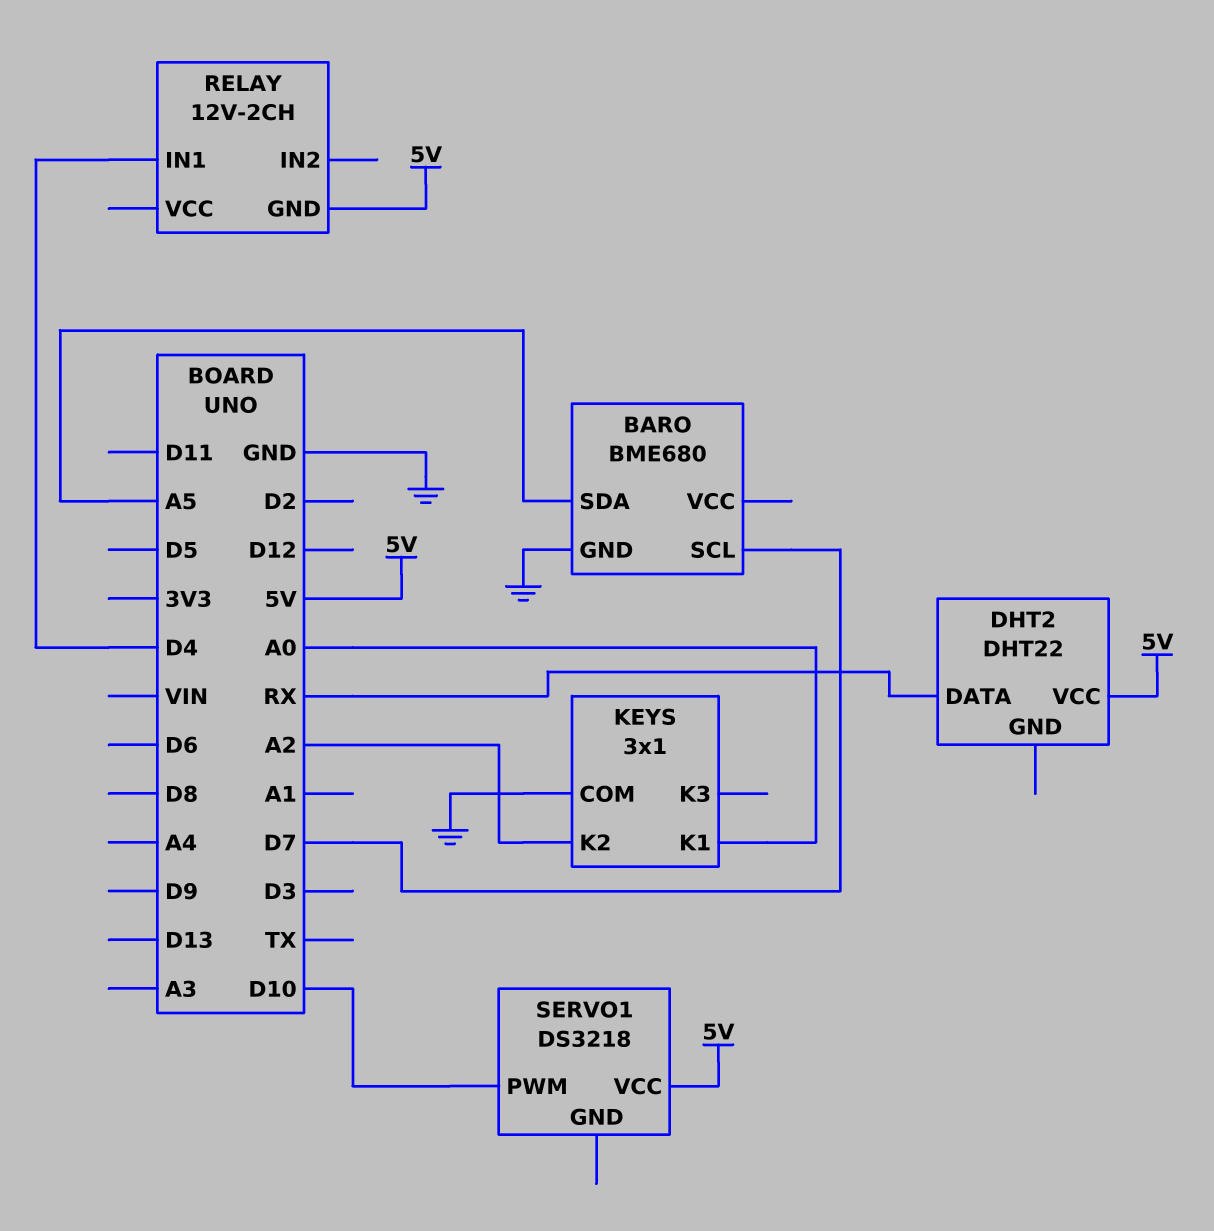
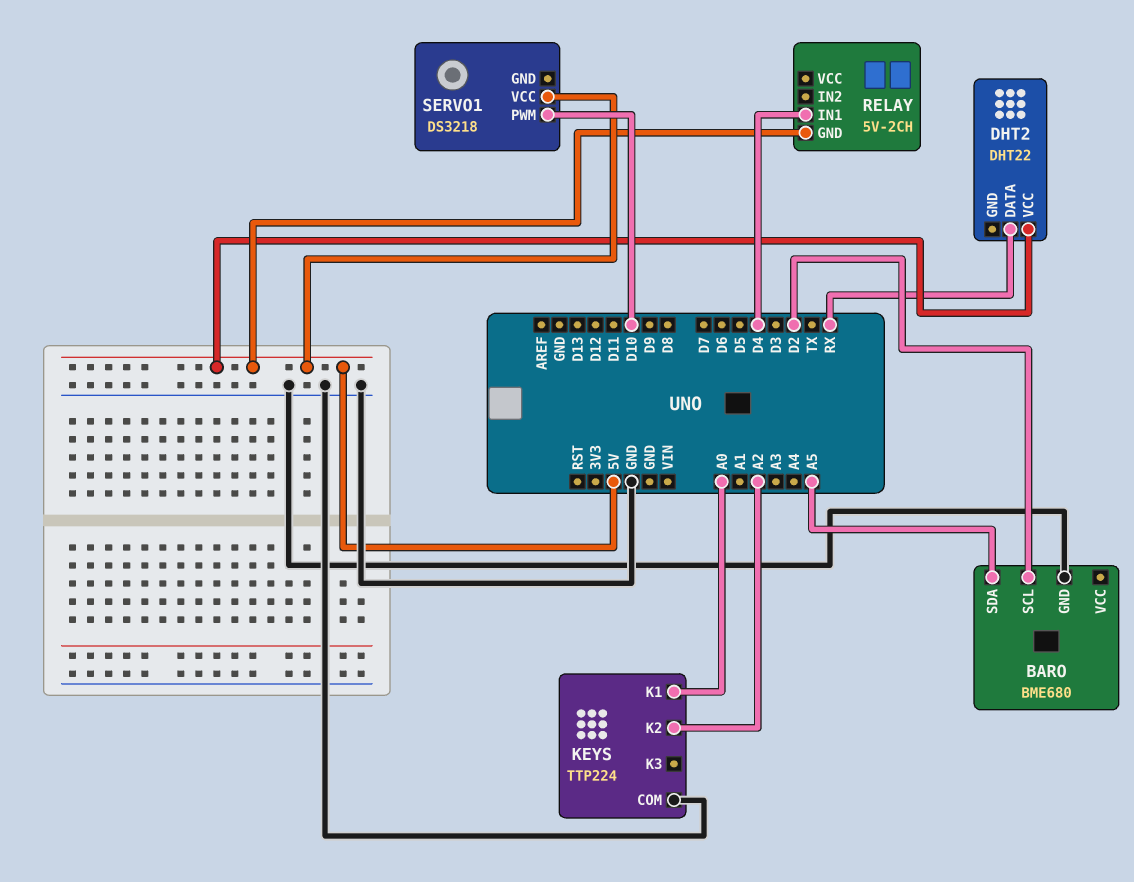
BARO pin SCL: D7 -> D2
KEYS: 3x1 -> TTP224
RELAY: 12V-2CH -> 5V-2CH

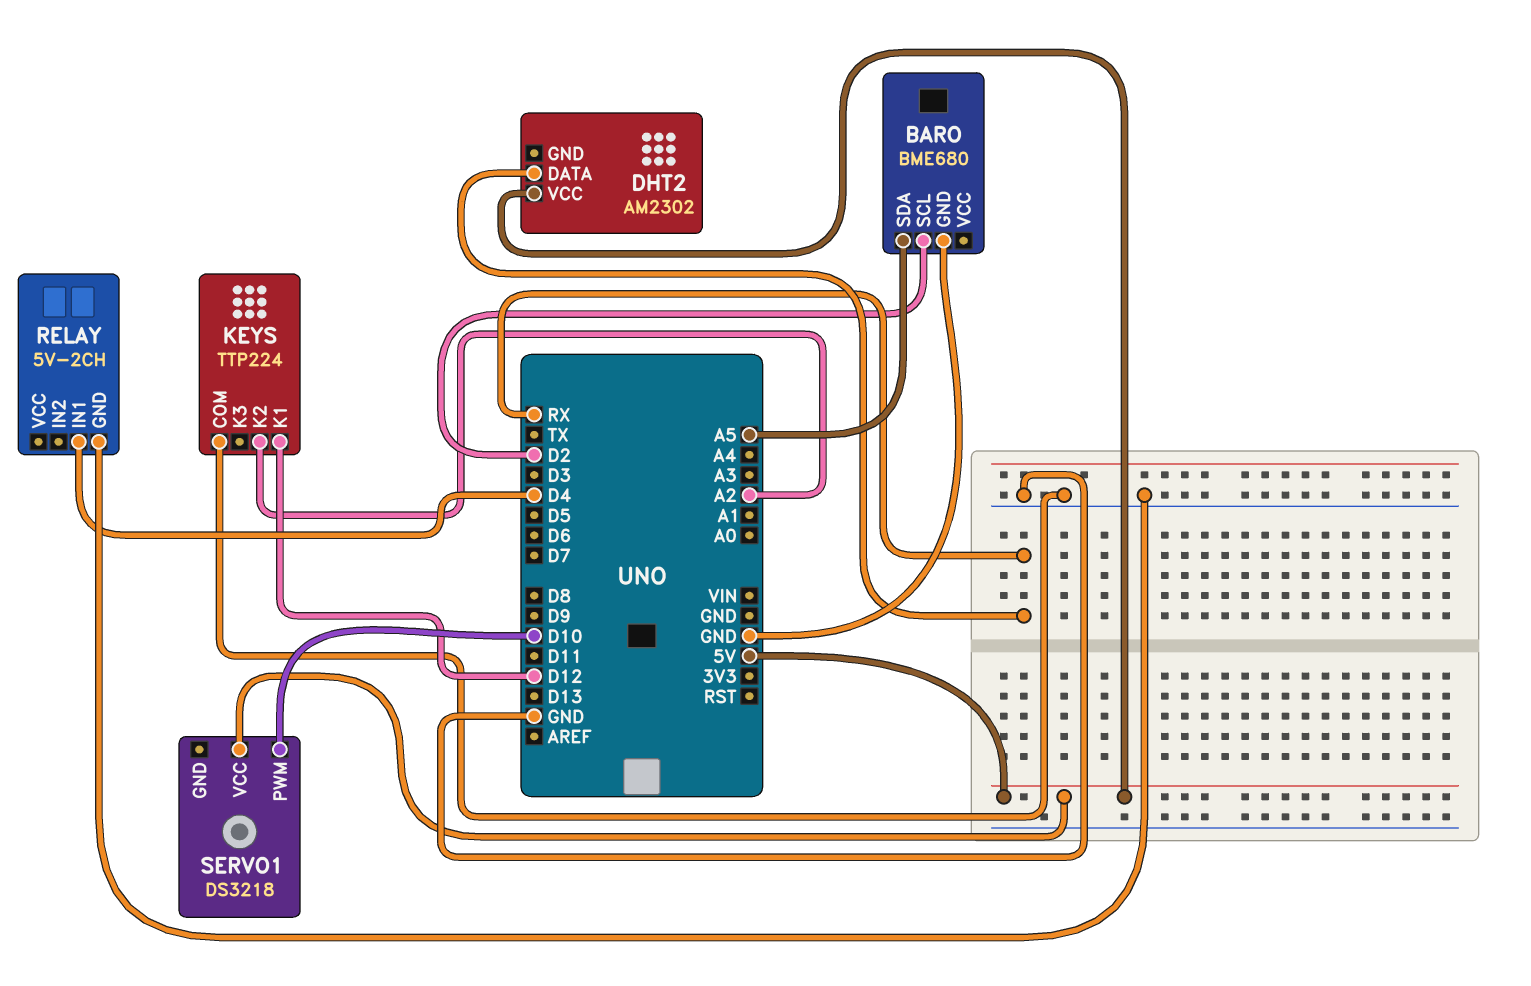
DHT2: DHT22 -> AM2302
KEYS pin K1: A0 -> D12
RELAY pin GND: 5V -> GND

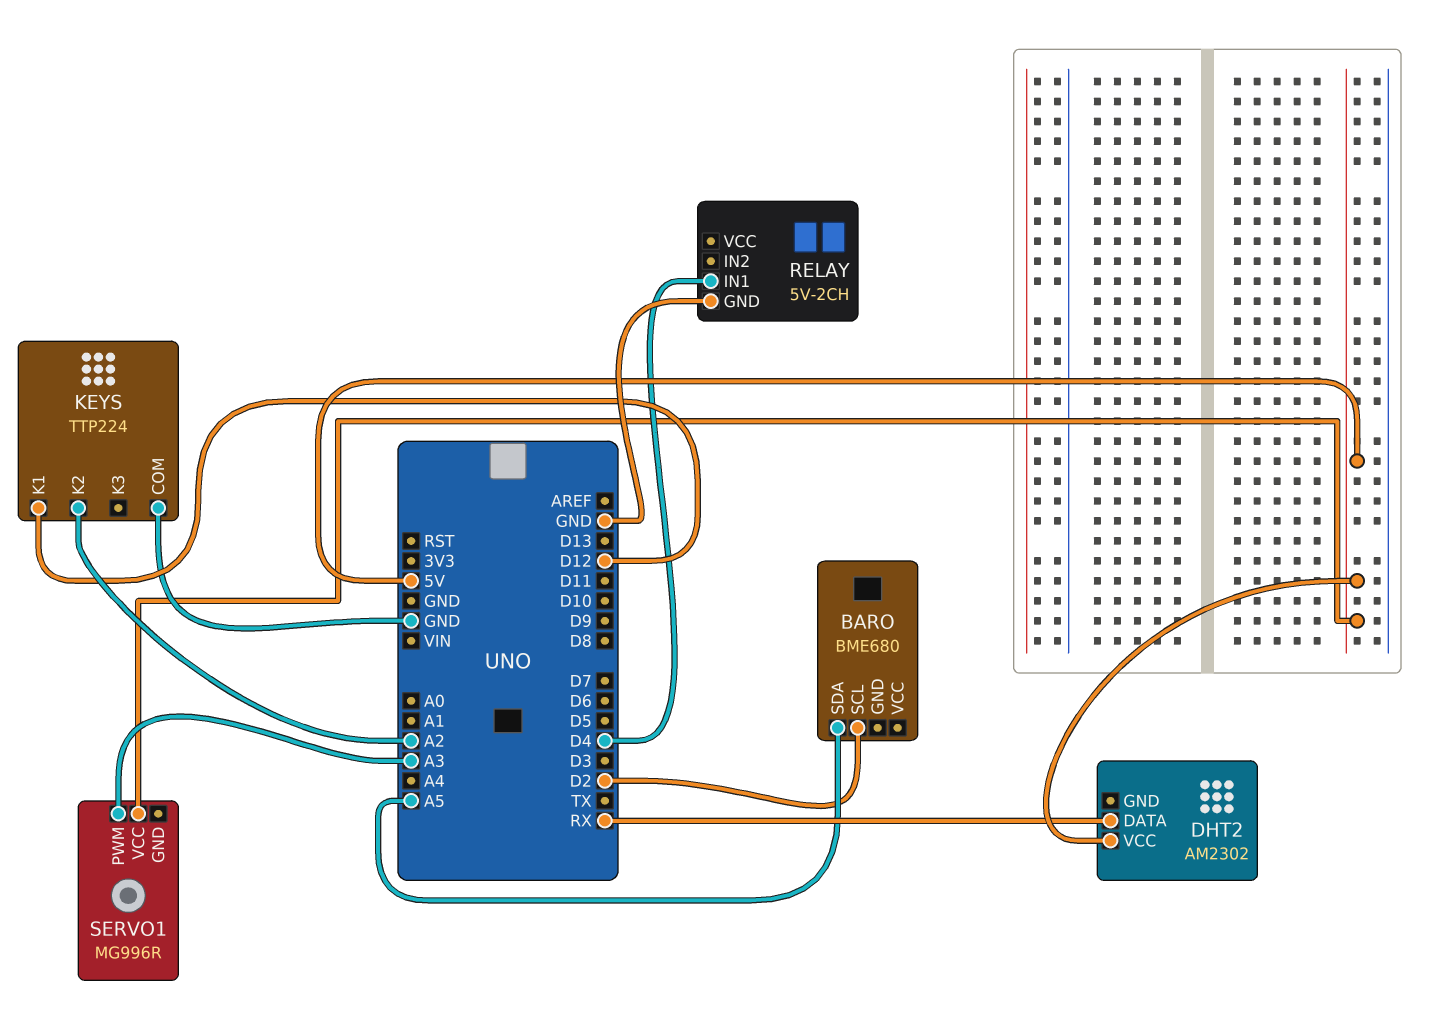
BARO pin GND: GND -> none
SERVO1: DS3218 -> MG996R
SERVO1 pin PWM: D10 -> A3

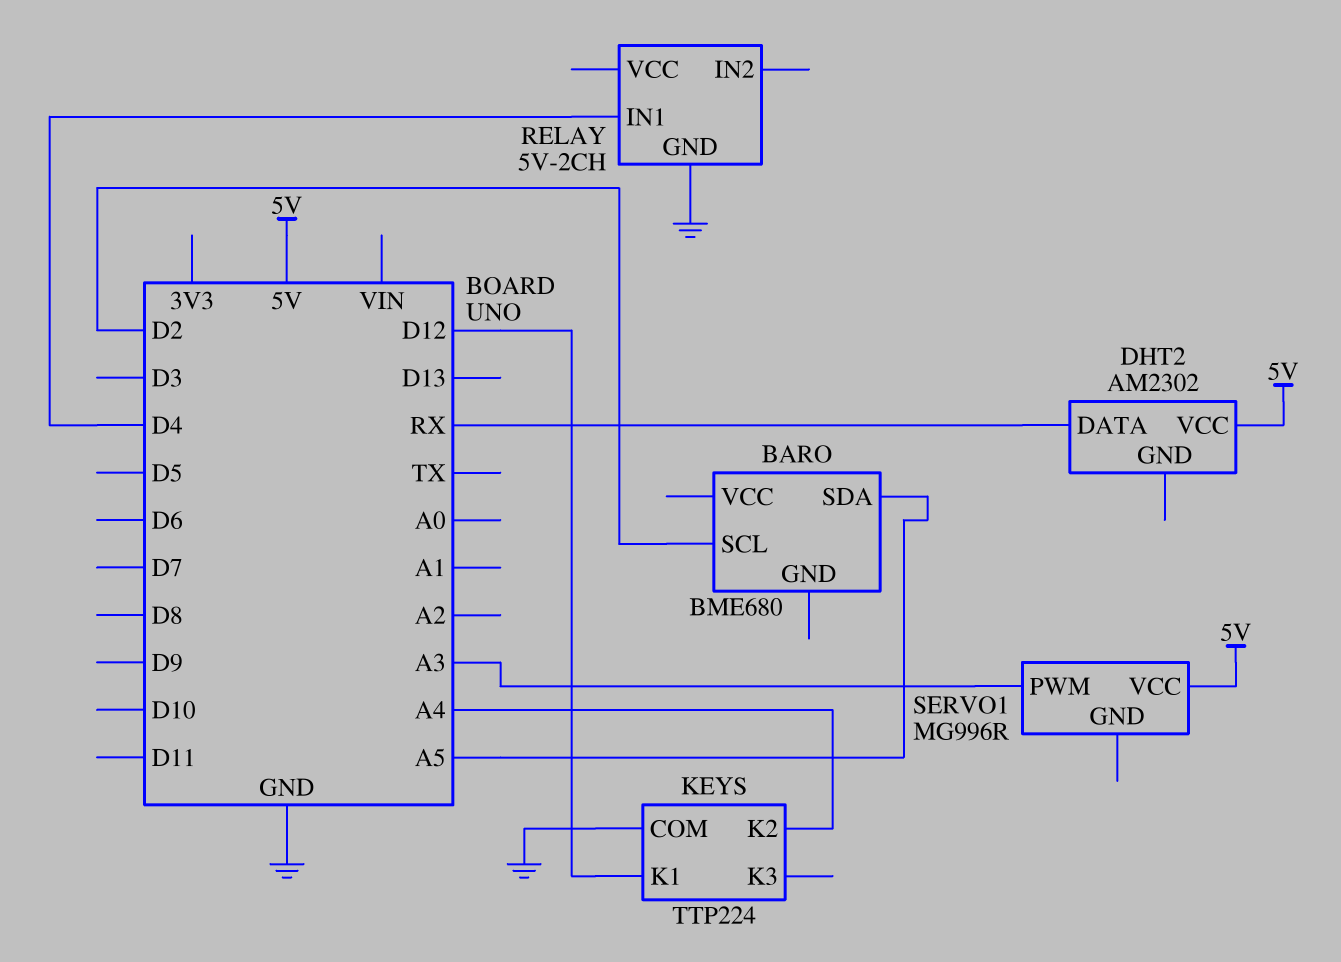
KEYS pin K2: A2 -> A4

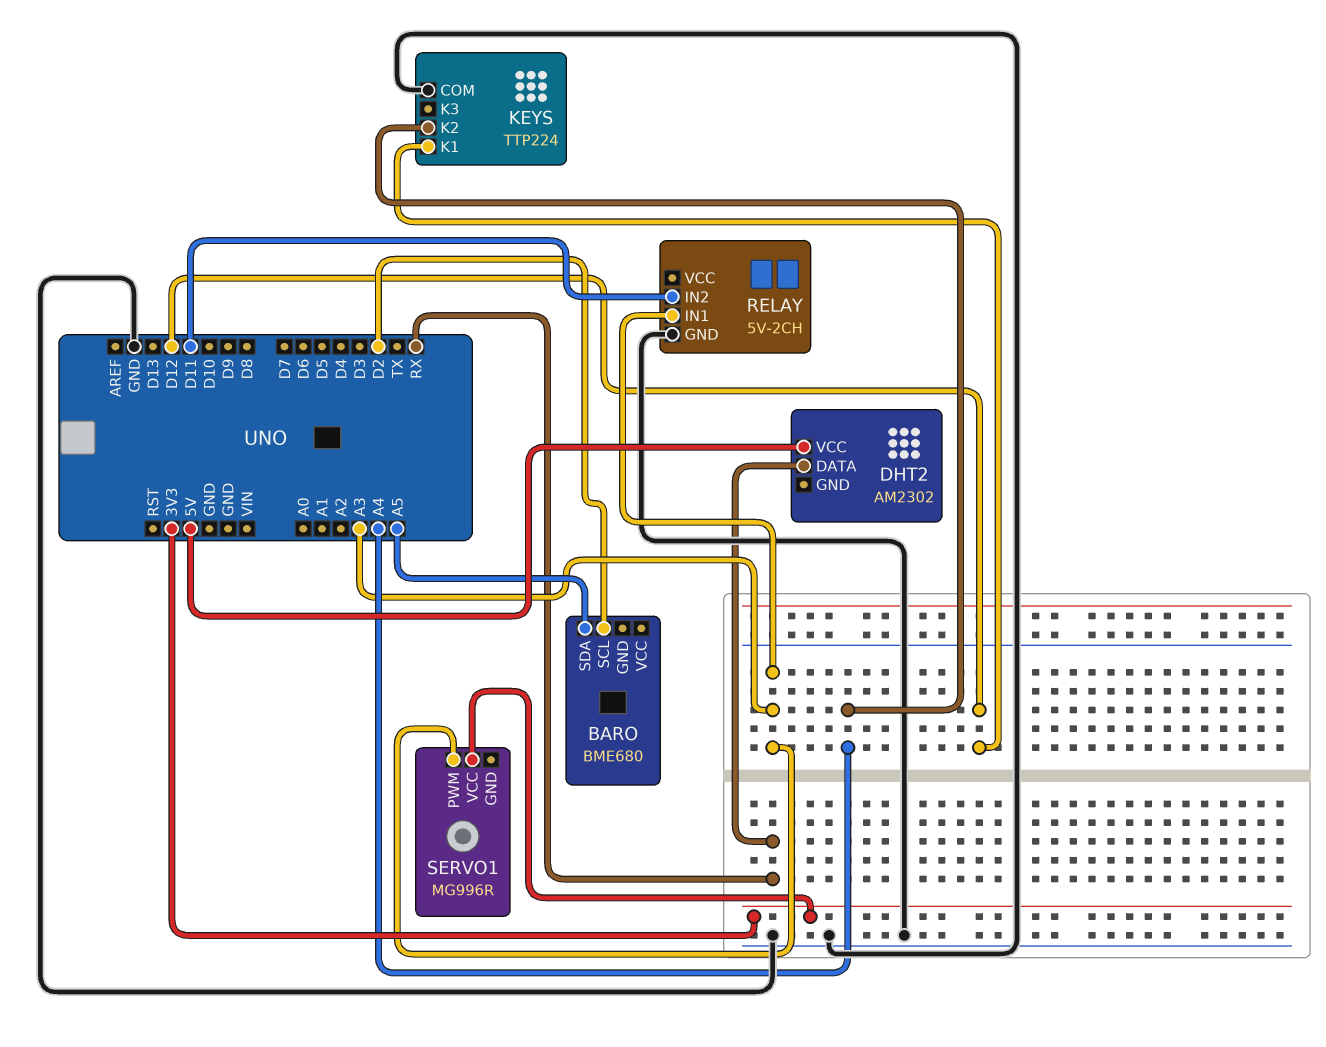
RELAY pin IN1: D4 -> A3
RELAY pin IN2: none -> D11
SERVO1 pin VCC: 5V -> 3V3

